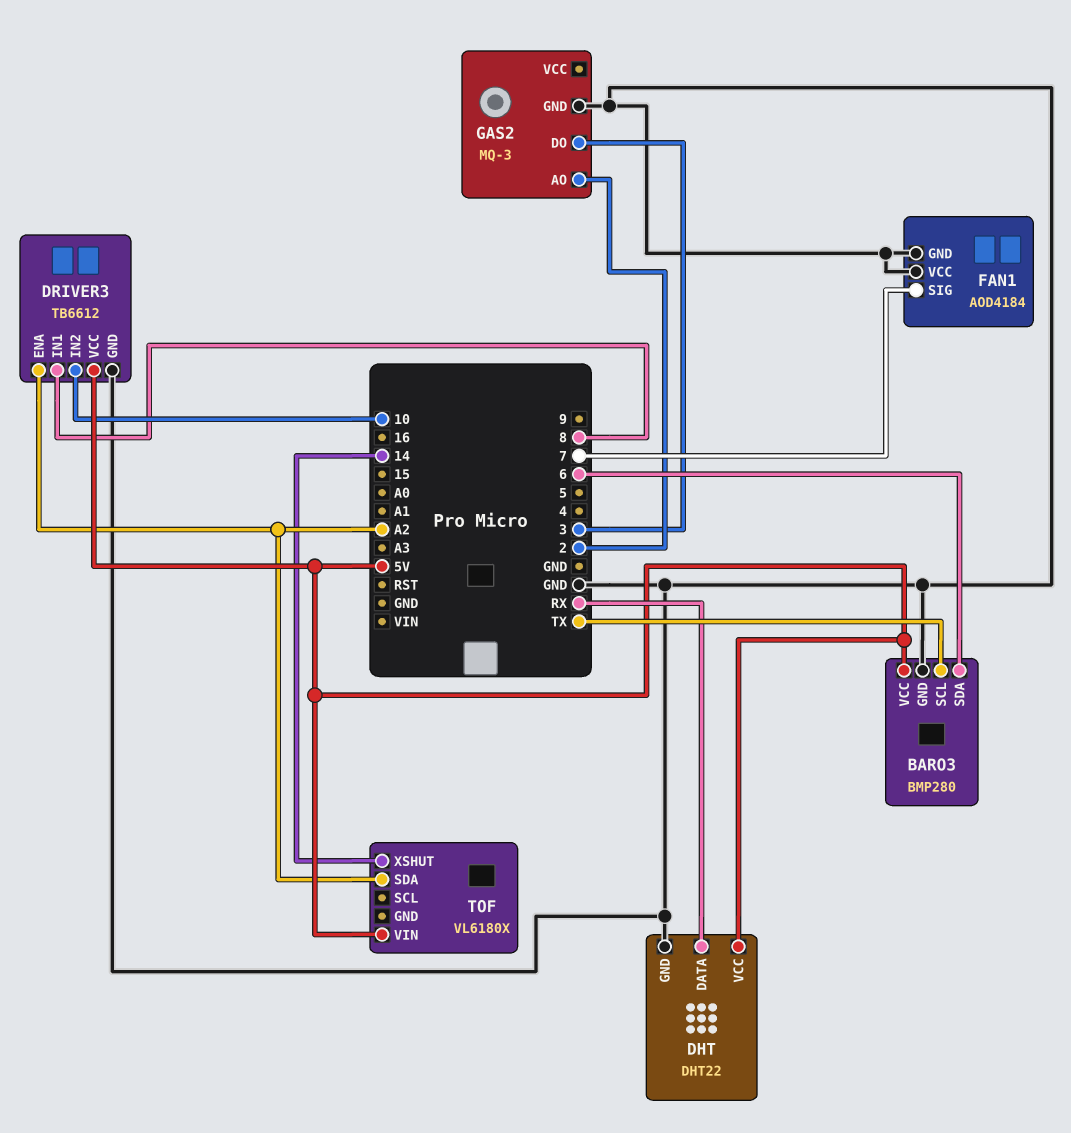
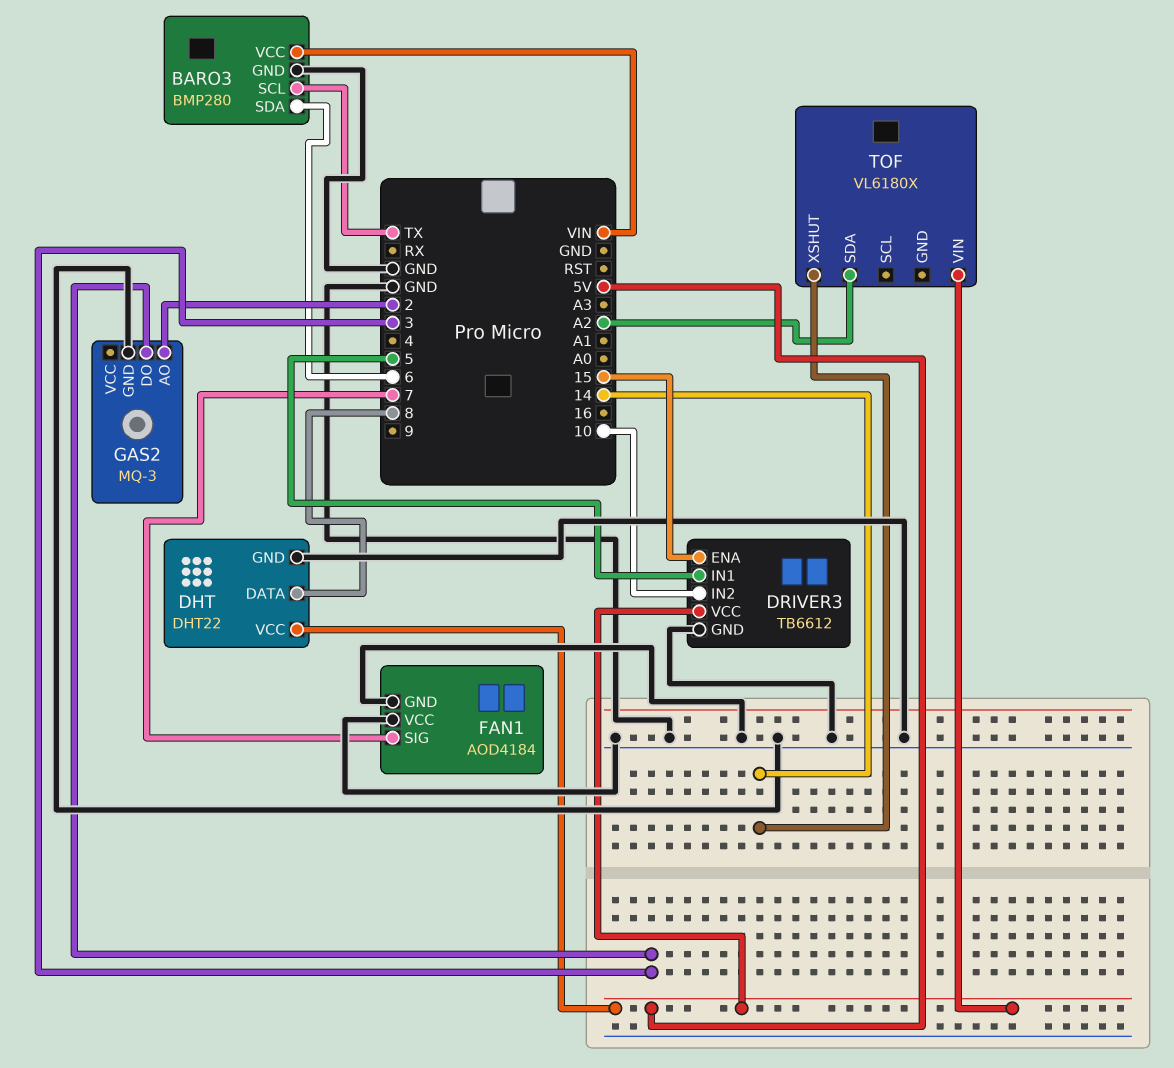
BARO3 pin VCC: 5V -> VIN
DHT pin DATA: RX -> 8
DRIVER3 pin ENA: A2 -> 15
DRIVER3 pin IN1: 8 -> 5

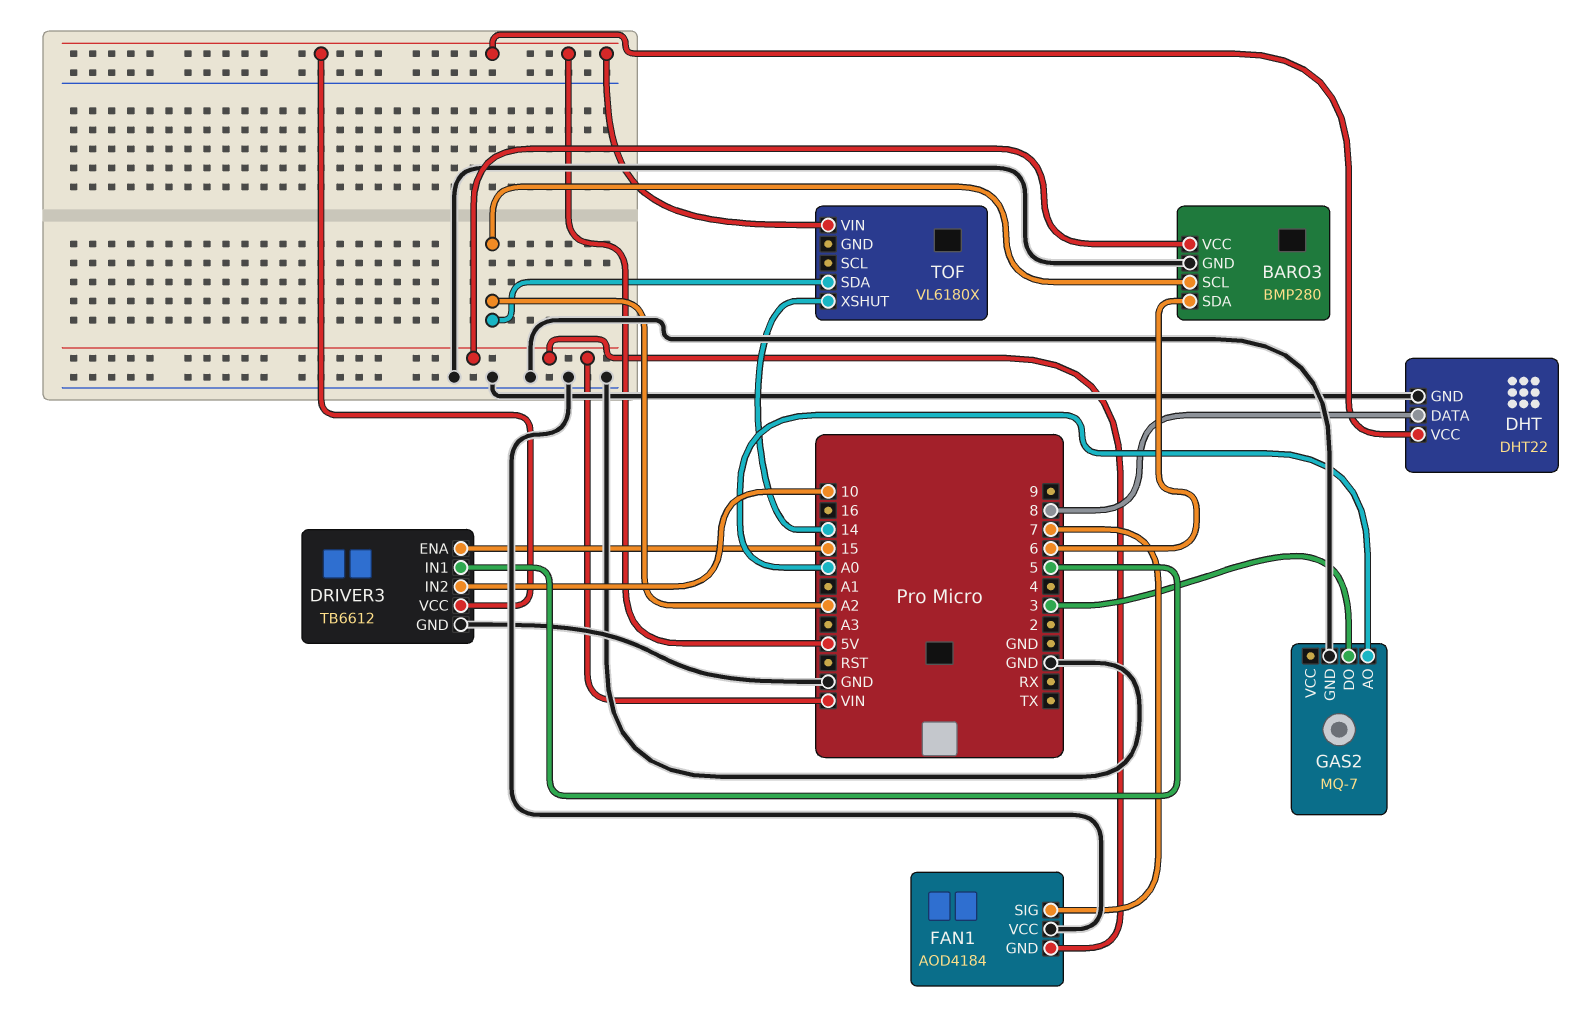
BARO3 pin SCL: TX -> A2
FAN1 pin GND: GND -> VIN
GAS2: MQ-3 -> MQ-7
GAS2 pin AO: 2 -> A0

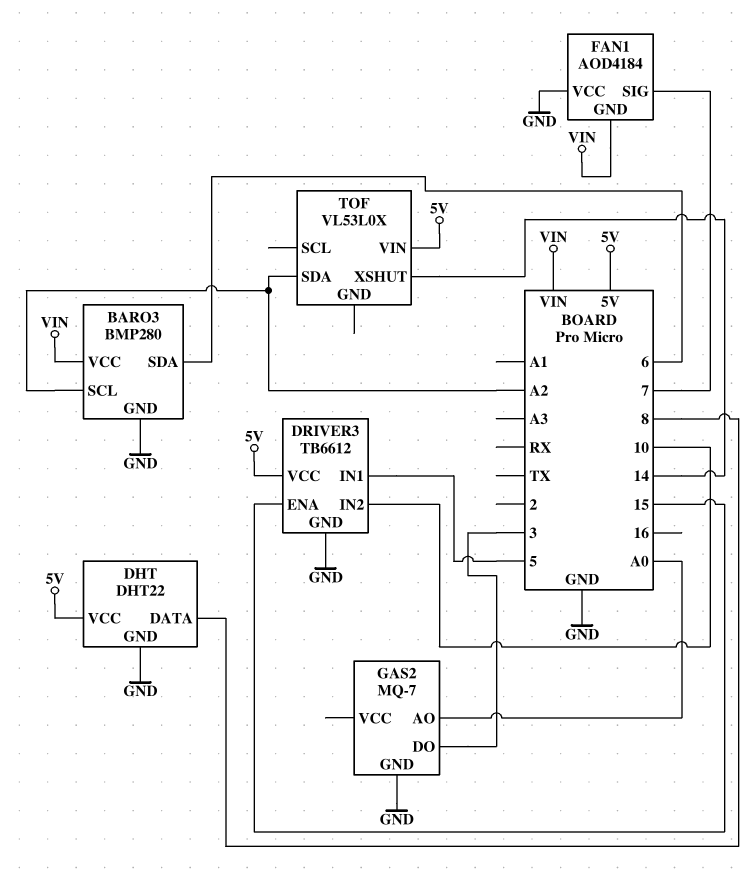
TOF: VL6180X -> VL53L0X

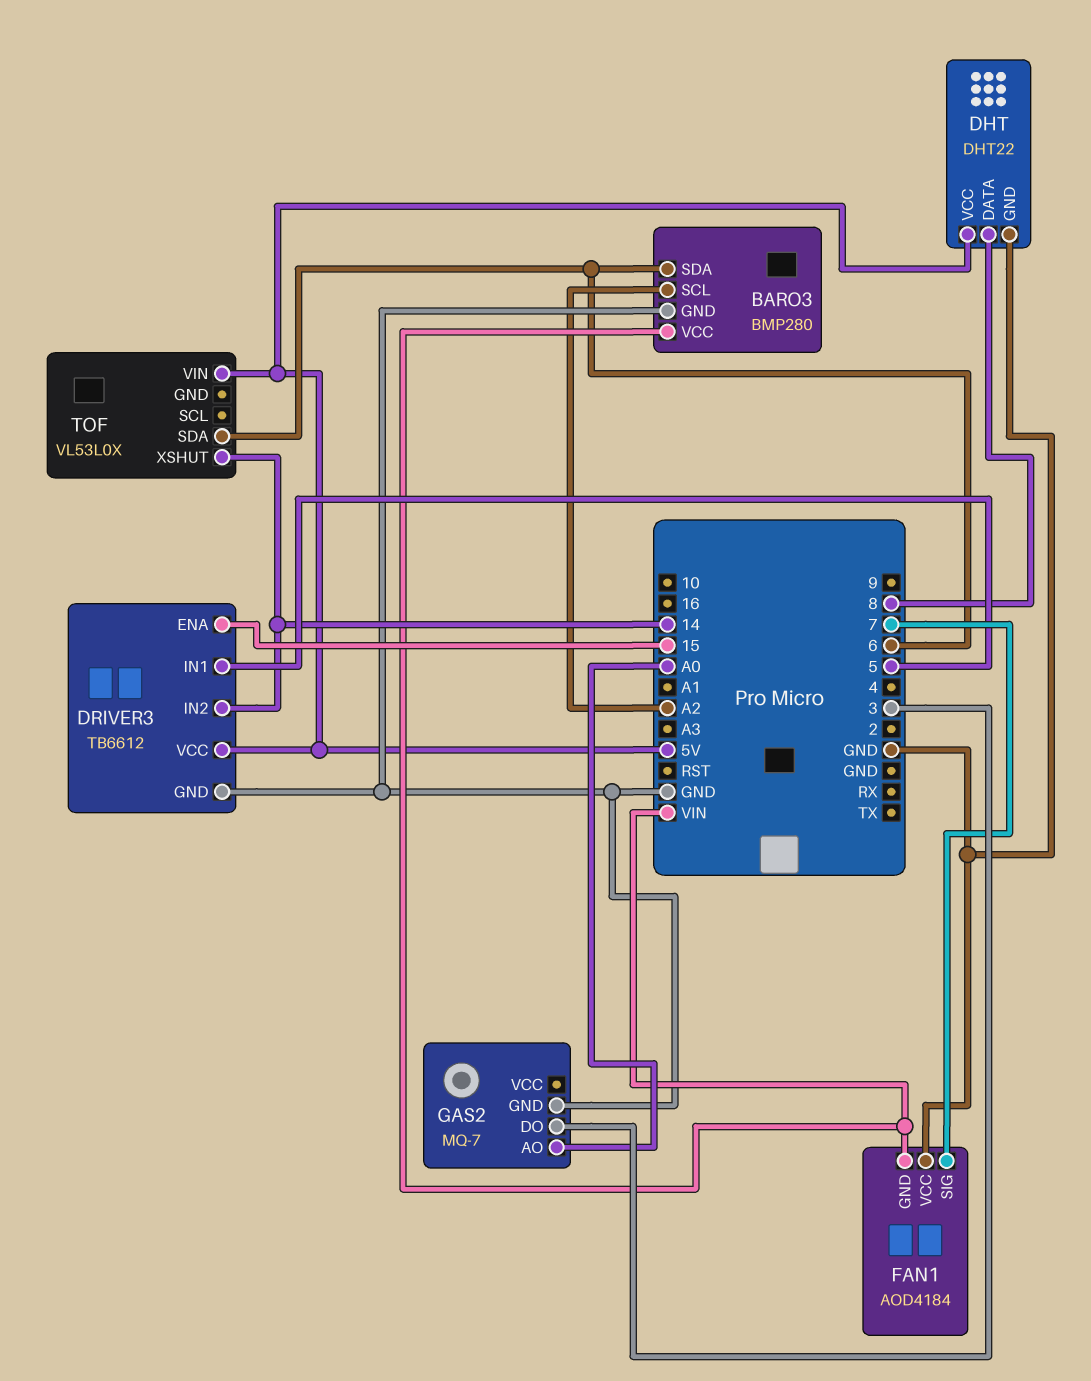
DRIVER3 pin IN2: 10 -> 14
TOF pin SDA: A2 -> 6

